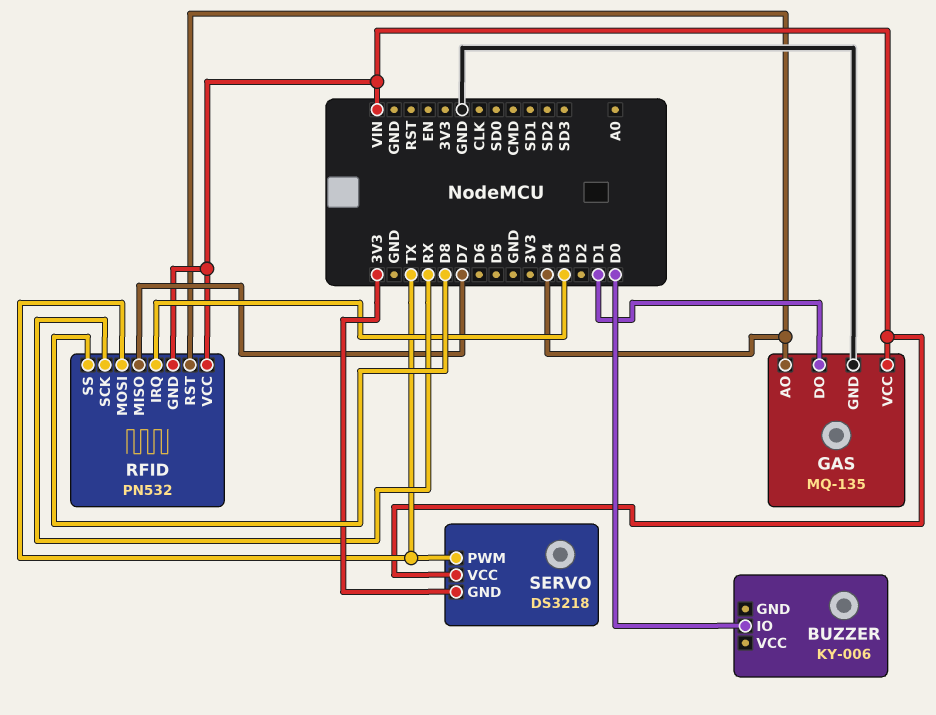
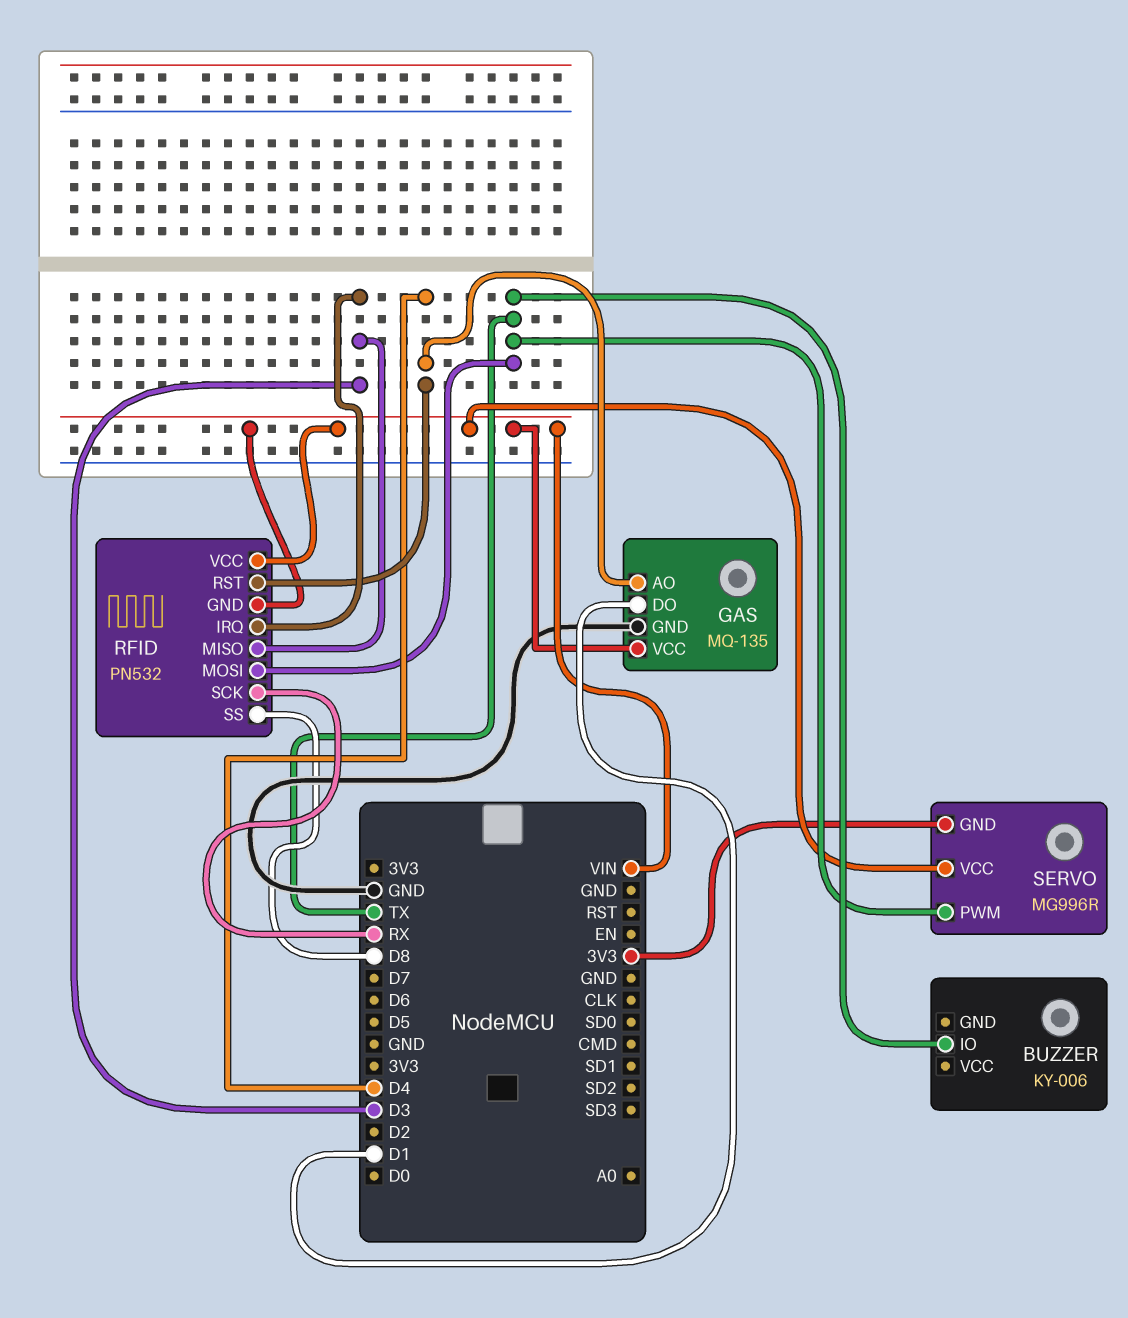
BUZZER pin IO: D0 -> TX
RFID pin MISO: D7 -> D3
SERVO: DS3218 -> MG996R

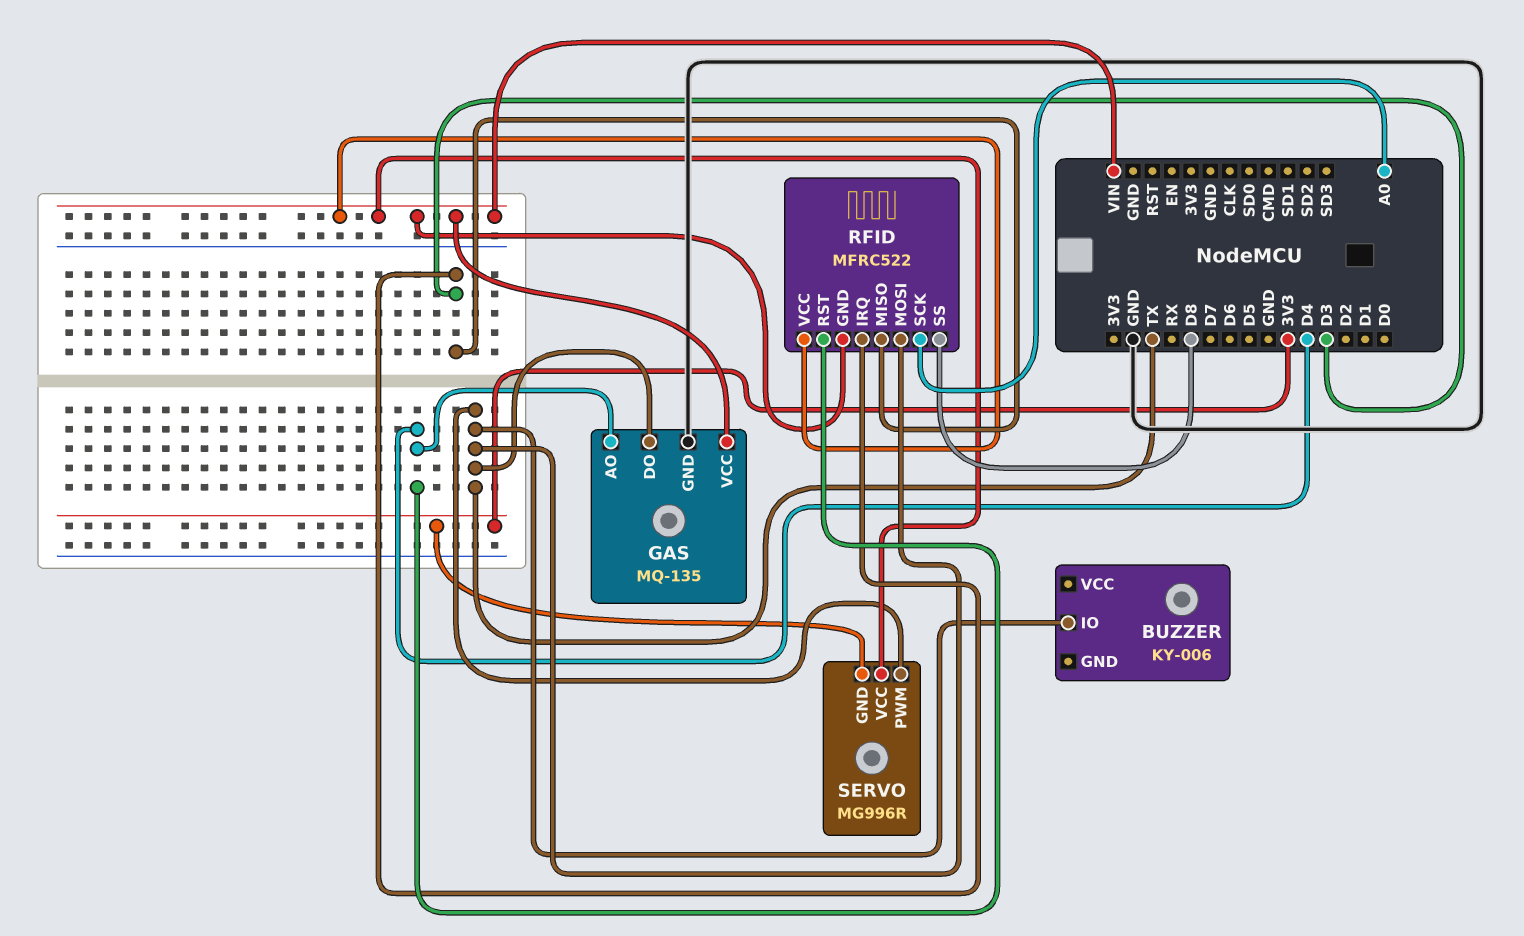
GAS pin DO: D1 -> TX
RFID: PN532 -> MFRC522
RFID pin SCK: RX -> A0

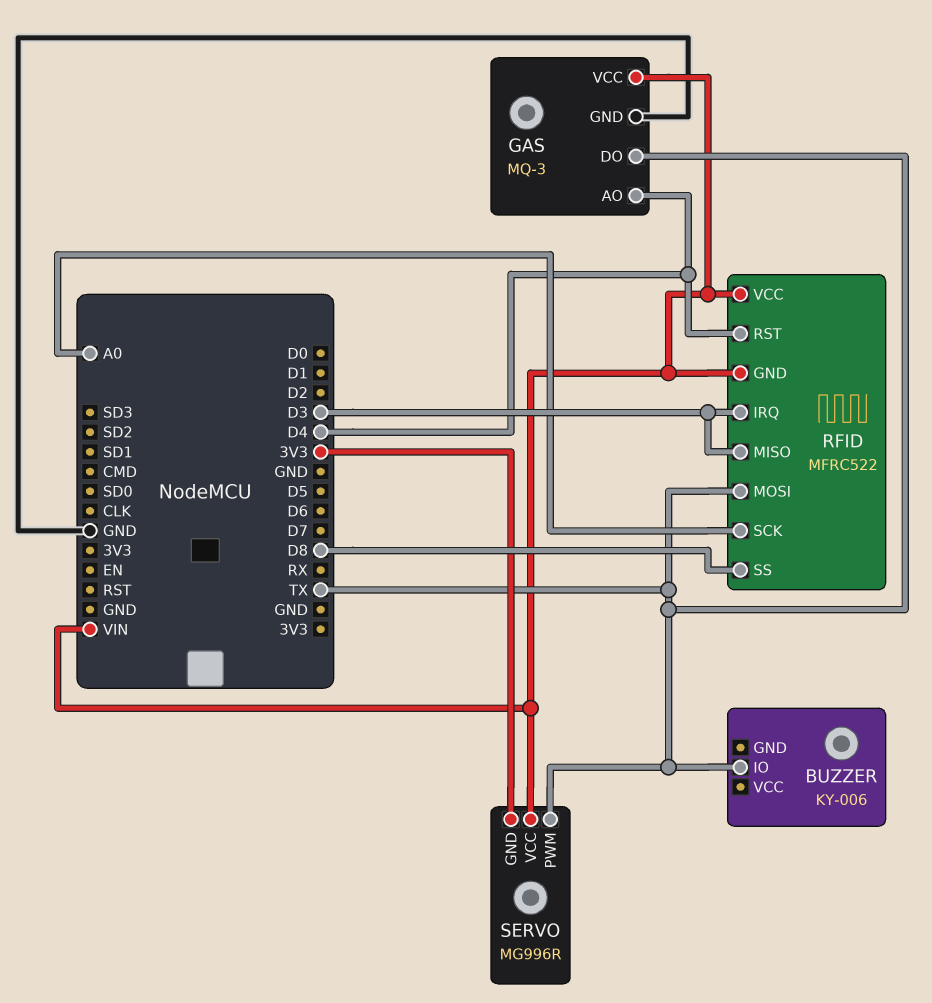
GAS: MQ-135 -> MQ-3

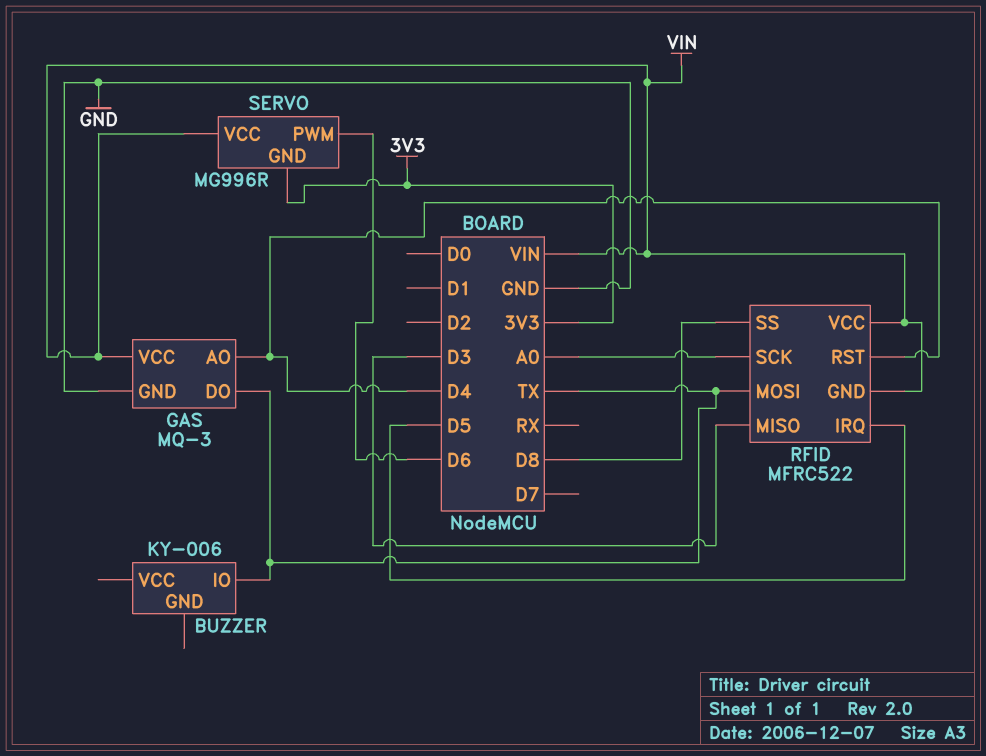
RFID pin IRQ: D3 -> D5
SERVO pin PWM: TX -> D6

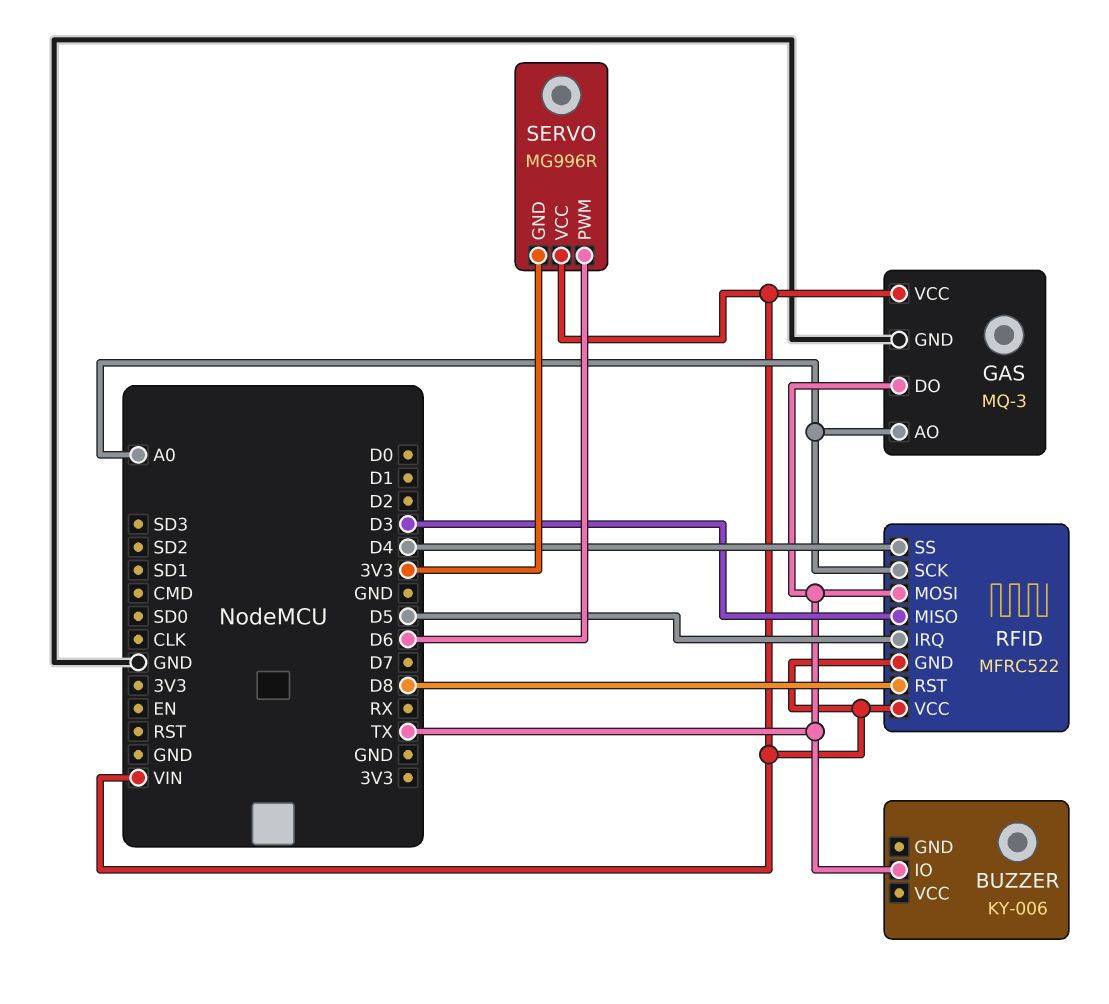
GAS pin AO: D4 -> A0
RFID pin RST: D4 -> D8
RFID pin SS: D8 -> D4

